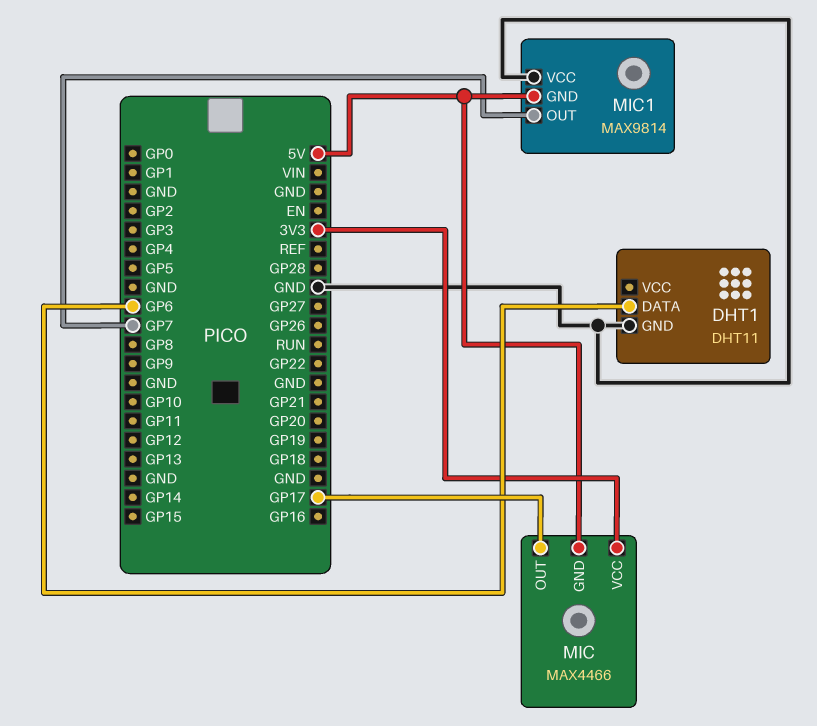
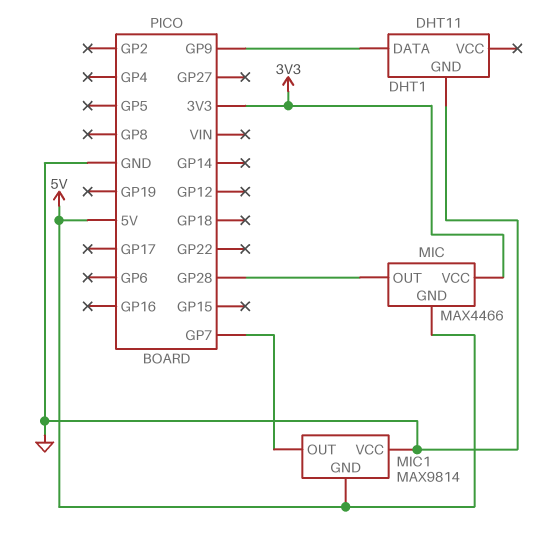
DHT1 pin DATA: GP6 -> GP9
MIC pin OUT: GP17 -> GP28

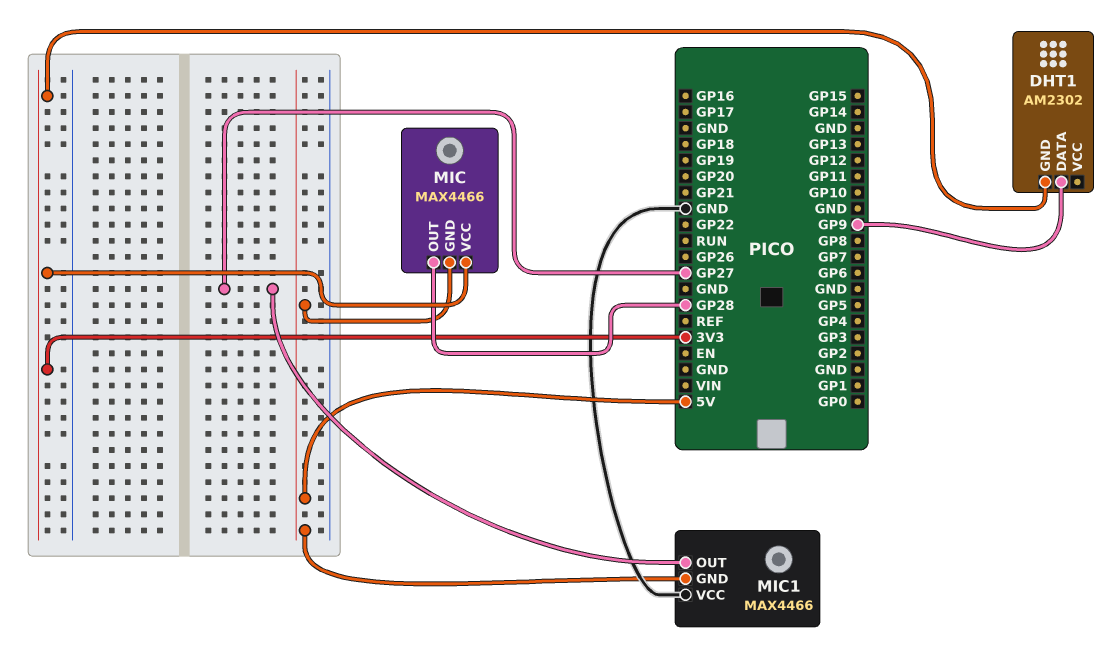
DHT1: DHT11 -> AM2302
DHT1 pin GND: GND -> 3V3
MIC1: MAX9814 -> MAX4466
MIC1 pin OUT: GP7 -> GP27

